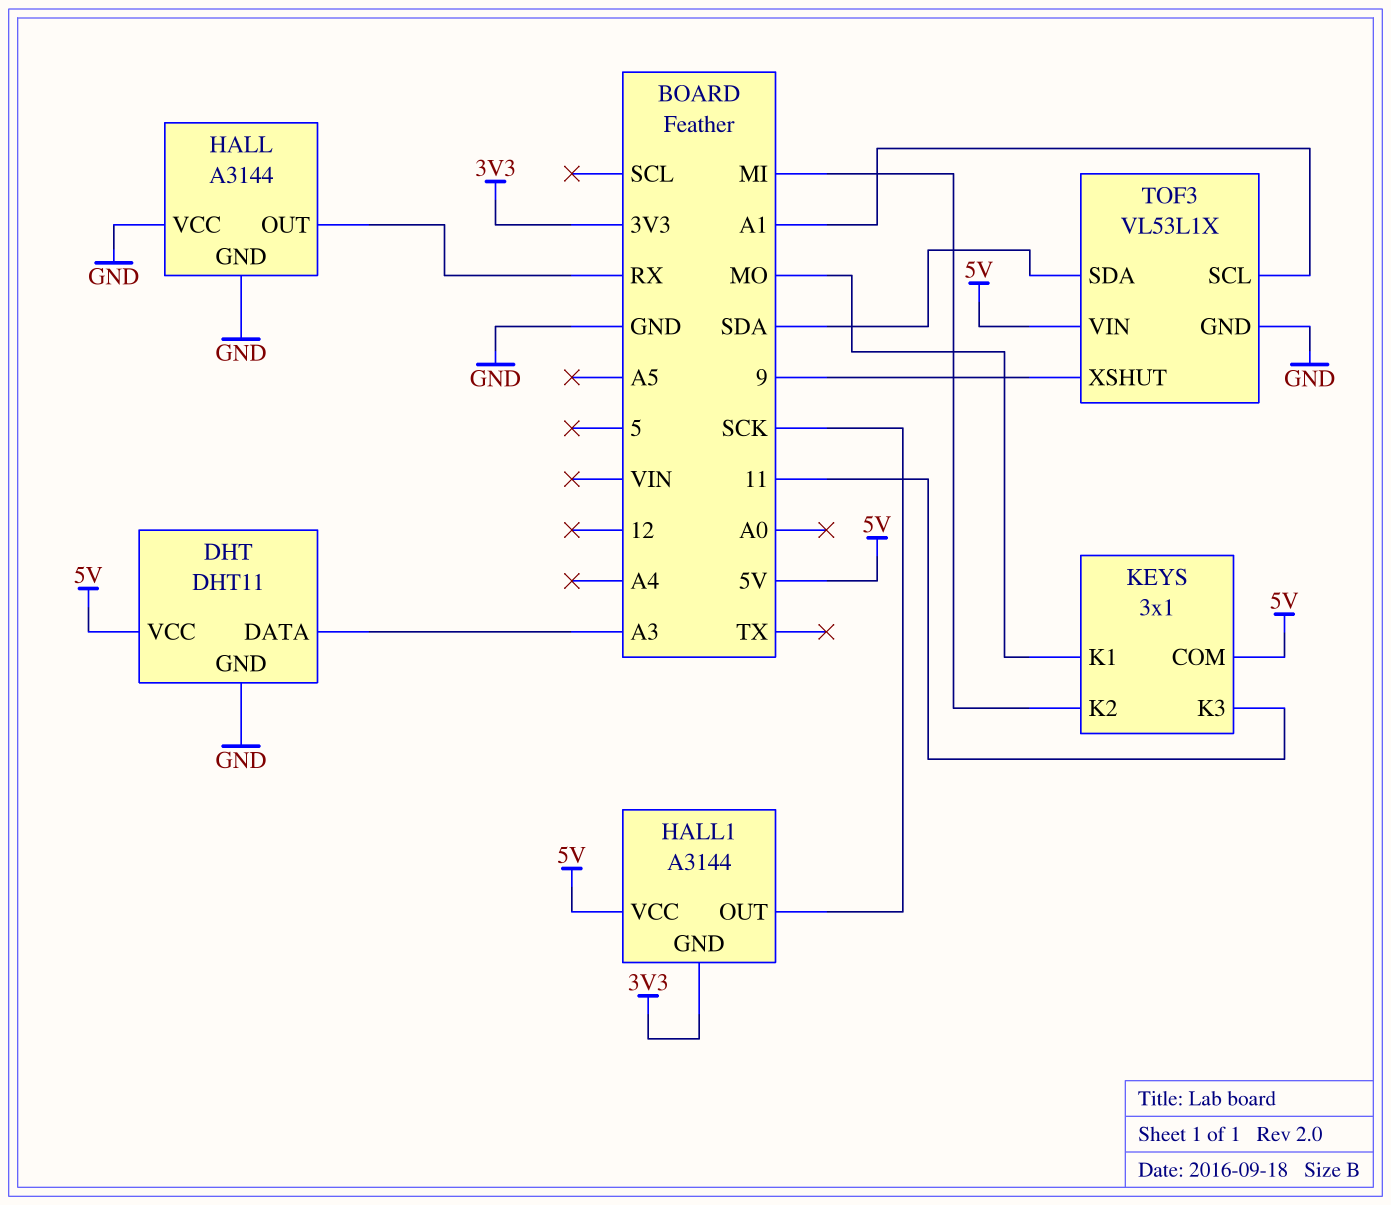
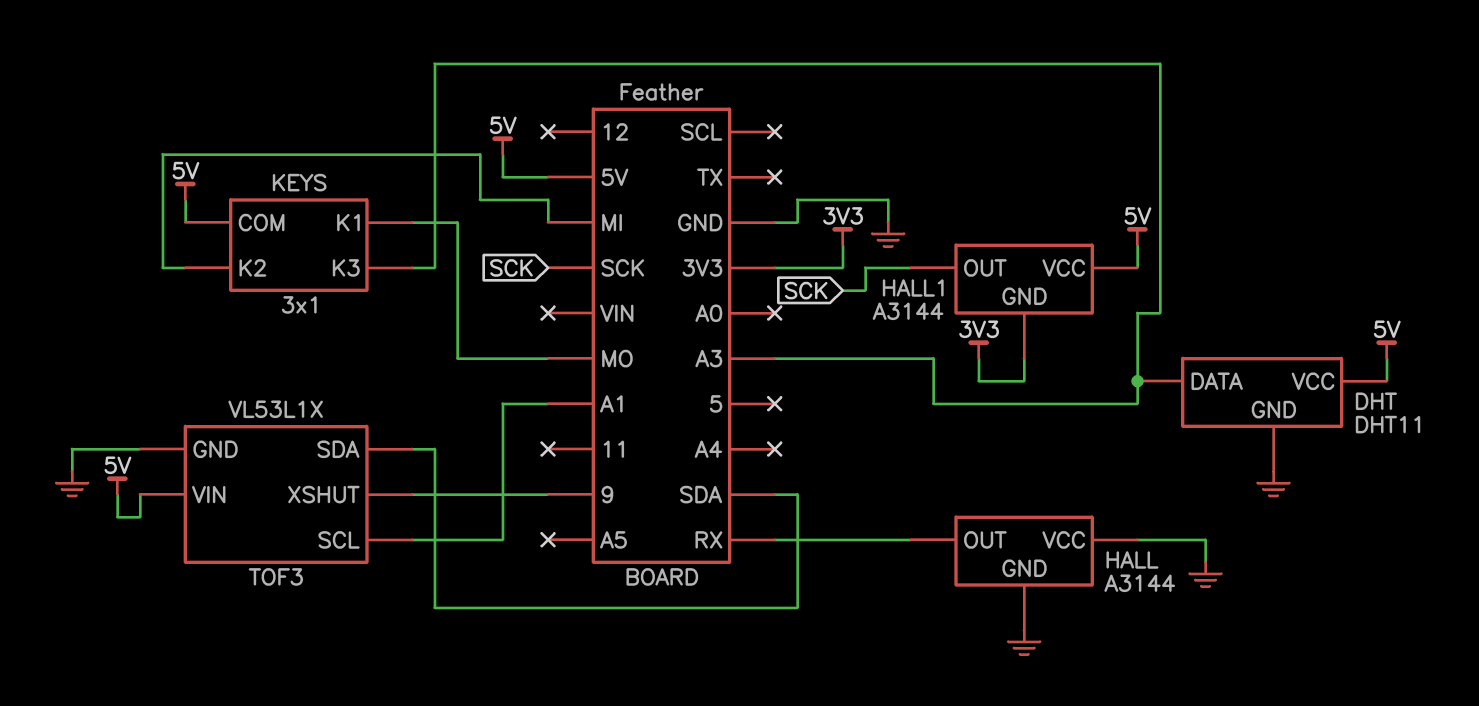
KEYS pin K3: 11 -> A3

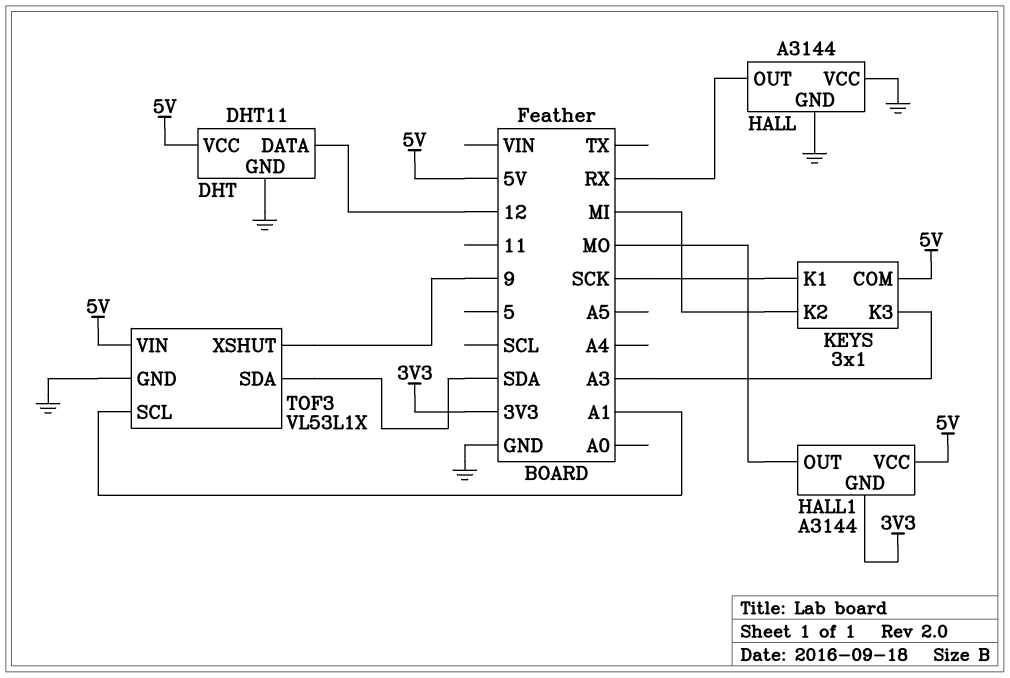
DHT pin DATA: A3 -> 12
HALL1 pin OUT: SCK -> MO
KEYS pin K1: MO -> SCK

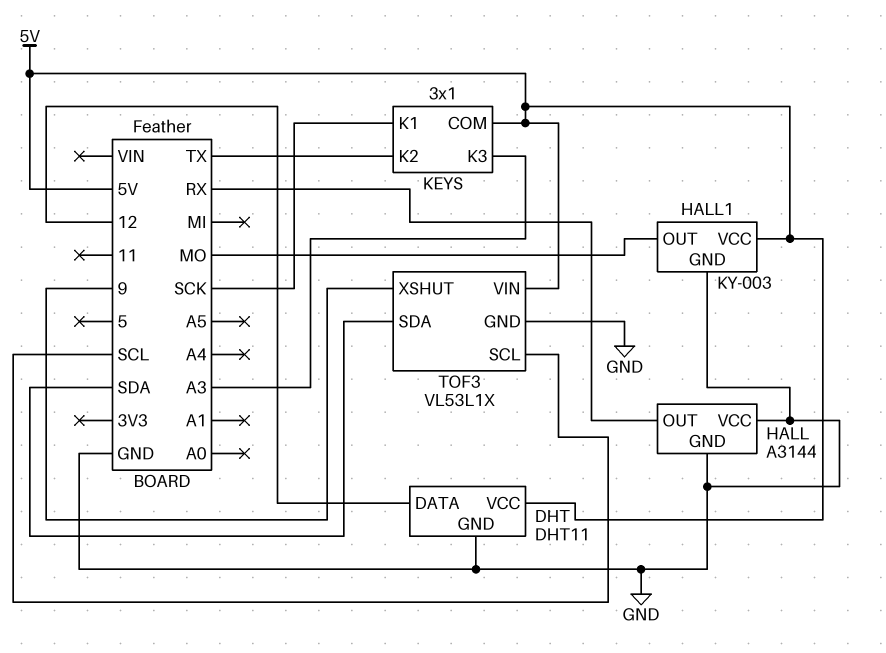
HALL1: A3144 -> KY-003
HALL1 pin GND: 3V3 -> GND
KEYS pin K2: MI -> TX
TOF3 pin SCL: A1 -> SCL

